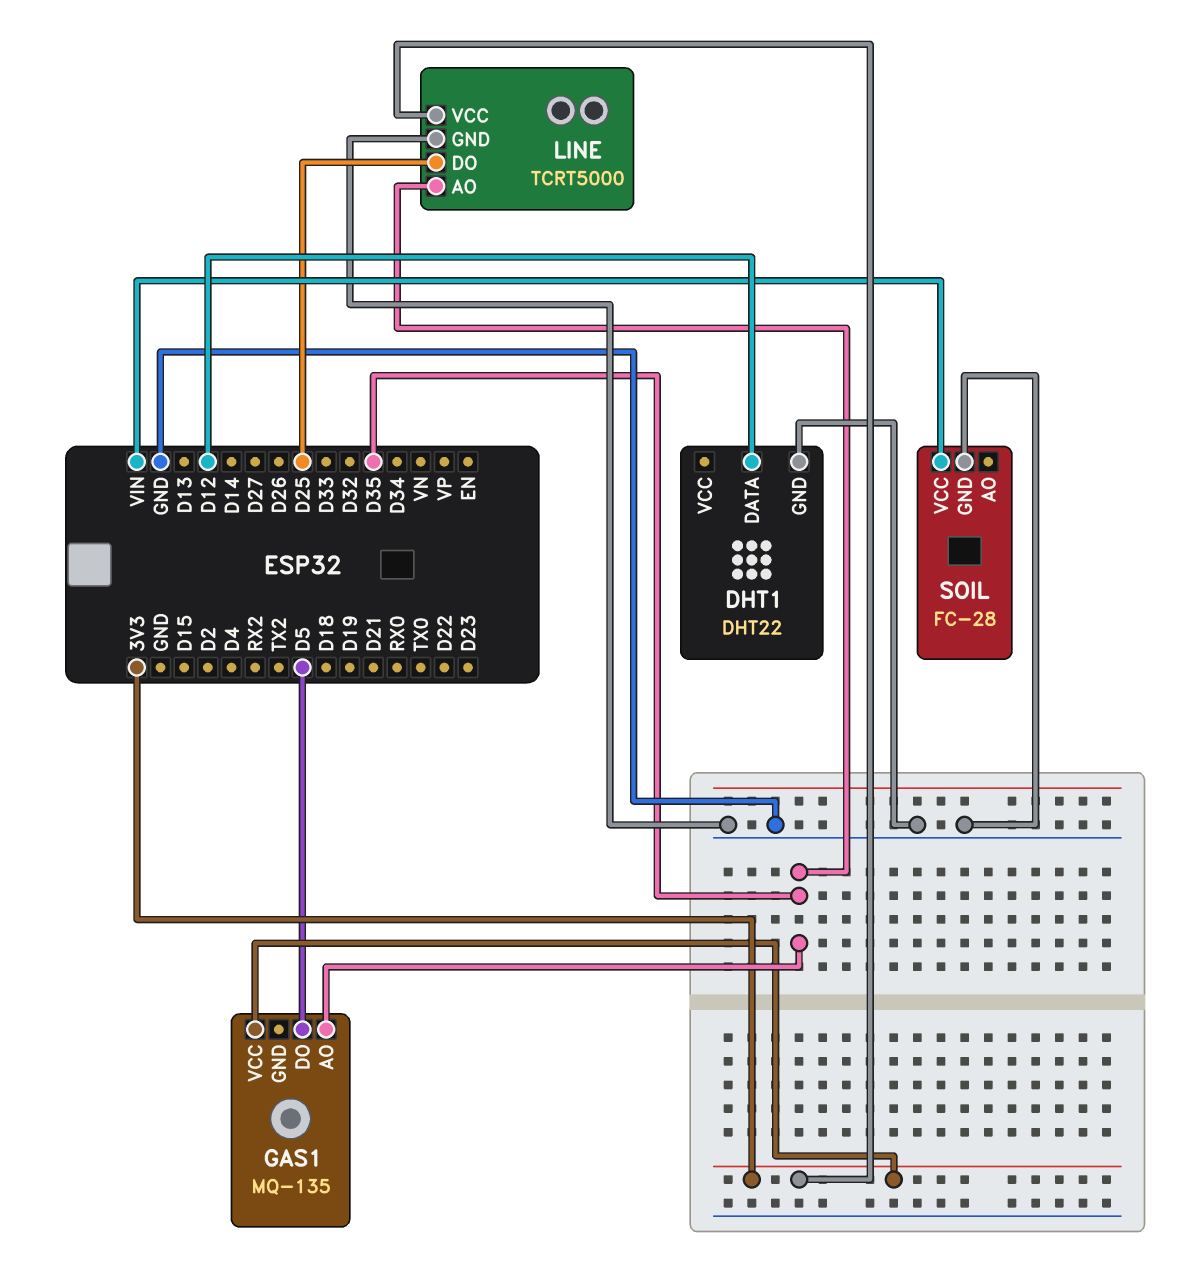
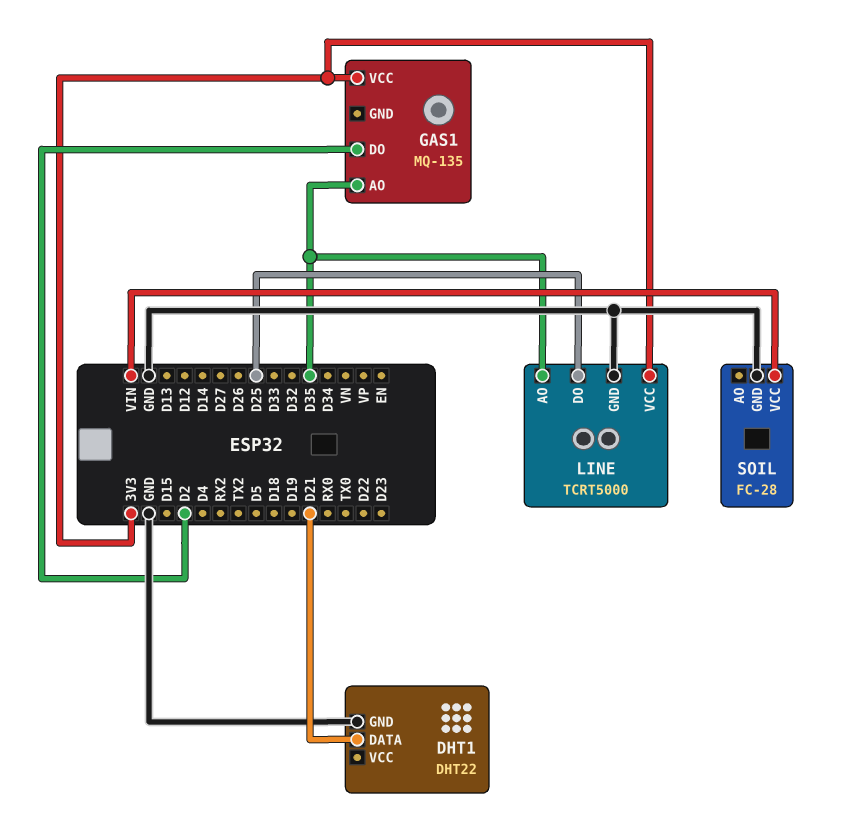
DHT1 pin DATA: D12 -> D21
GAS1 pin DO: D5 -> D2

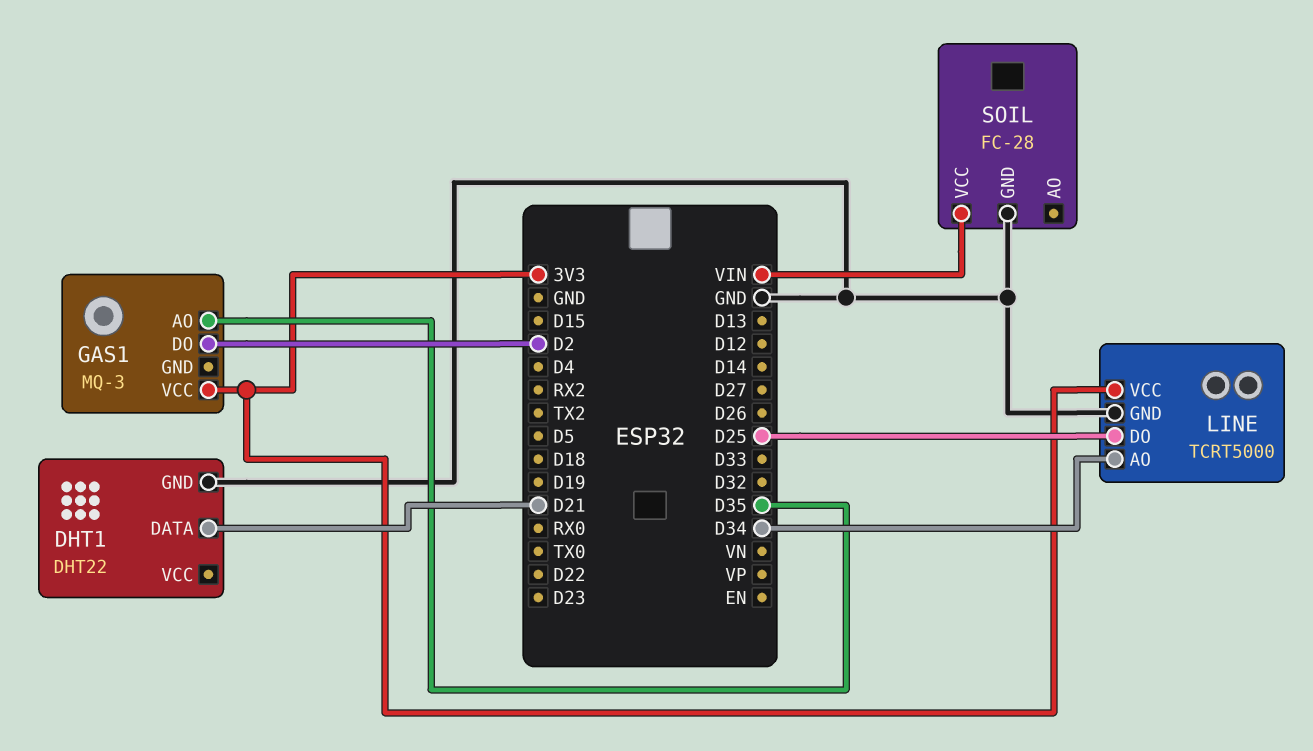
GAS1: MQ-135 -> MQ-3
LINE pin AO: D35 -> D34

